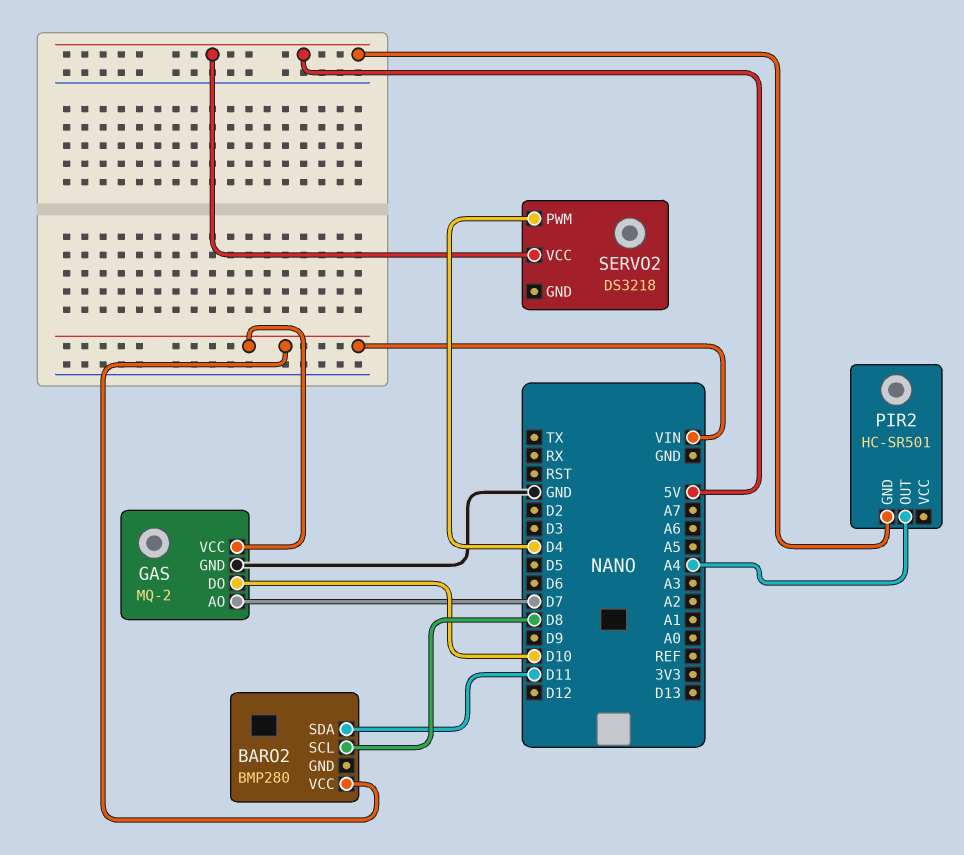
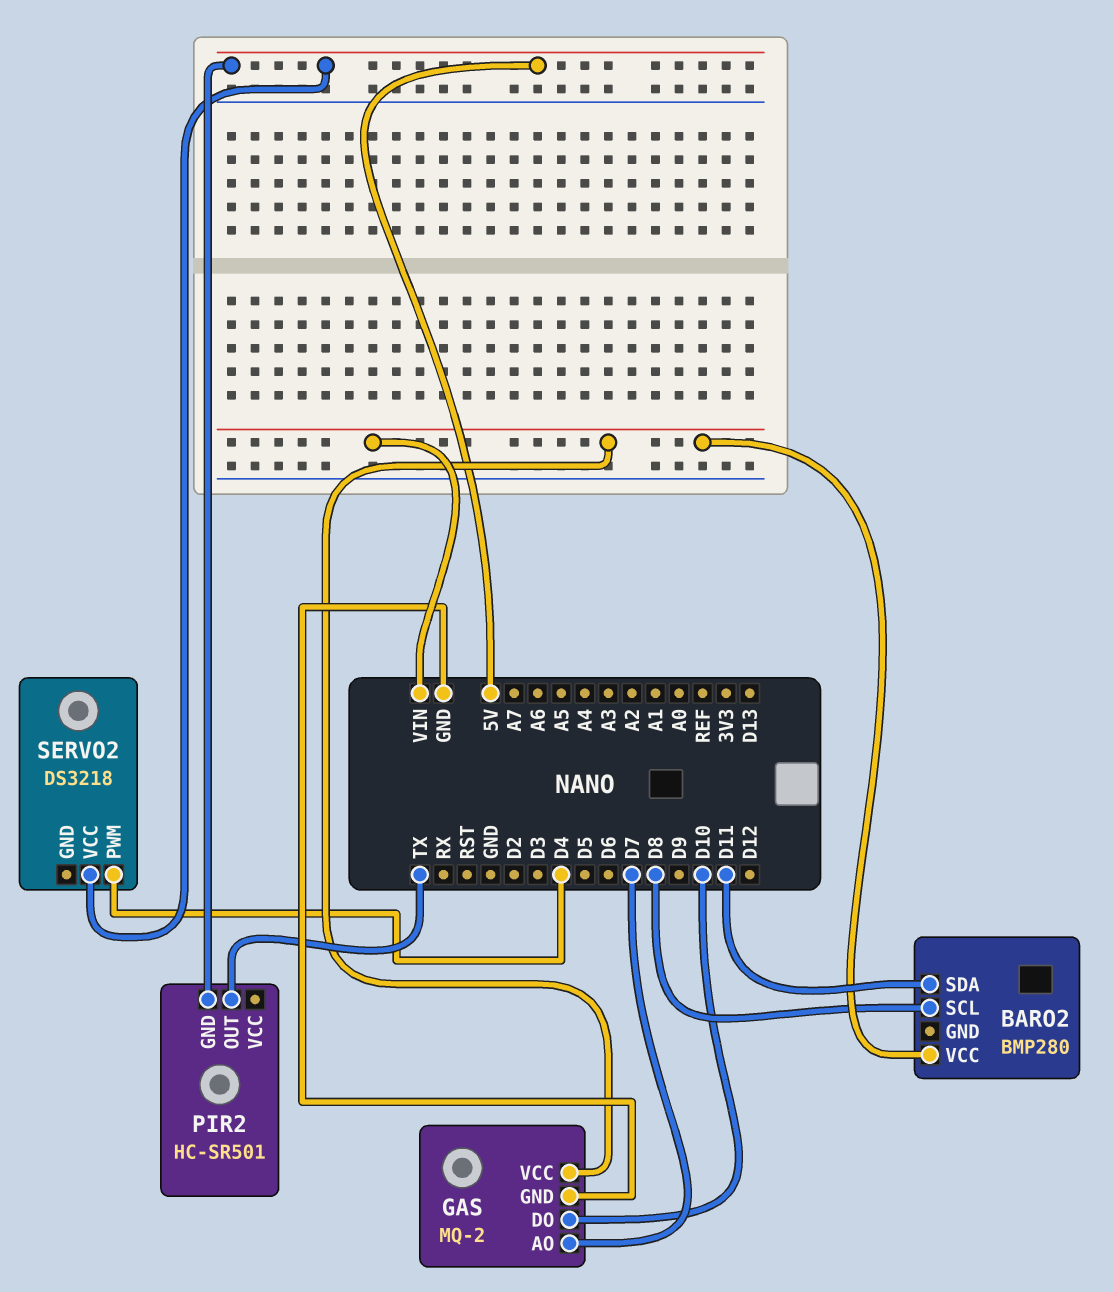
PIR2 pin OUT: A4 -> TX

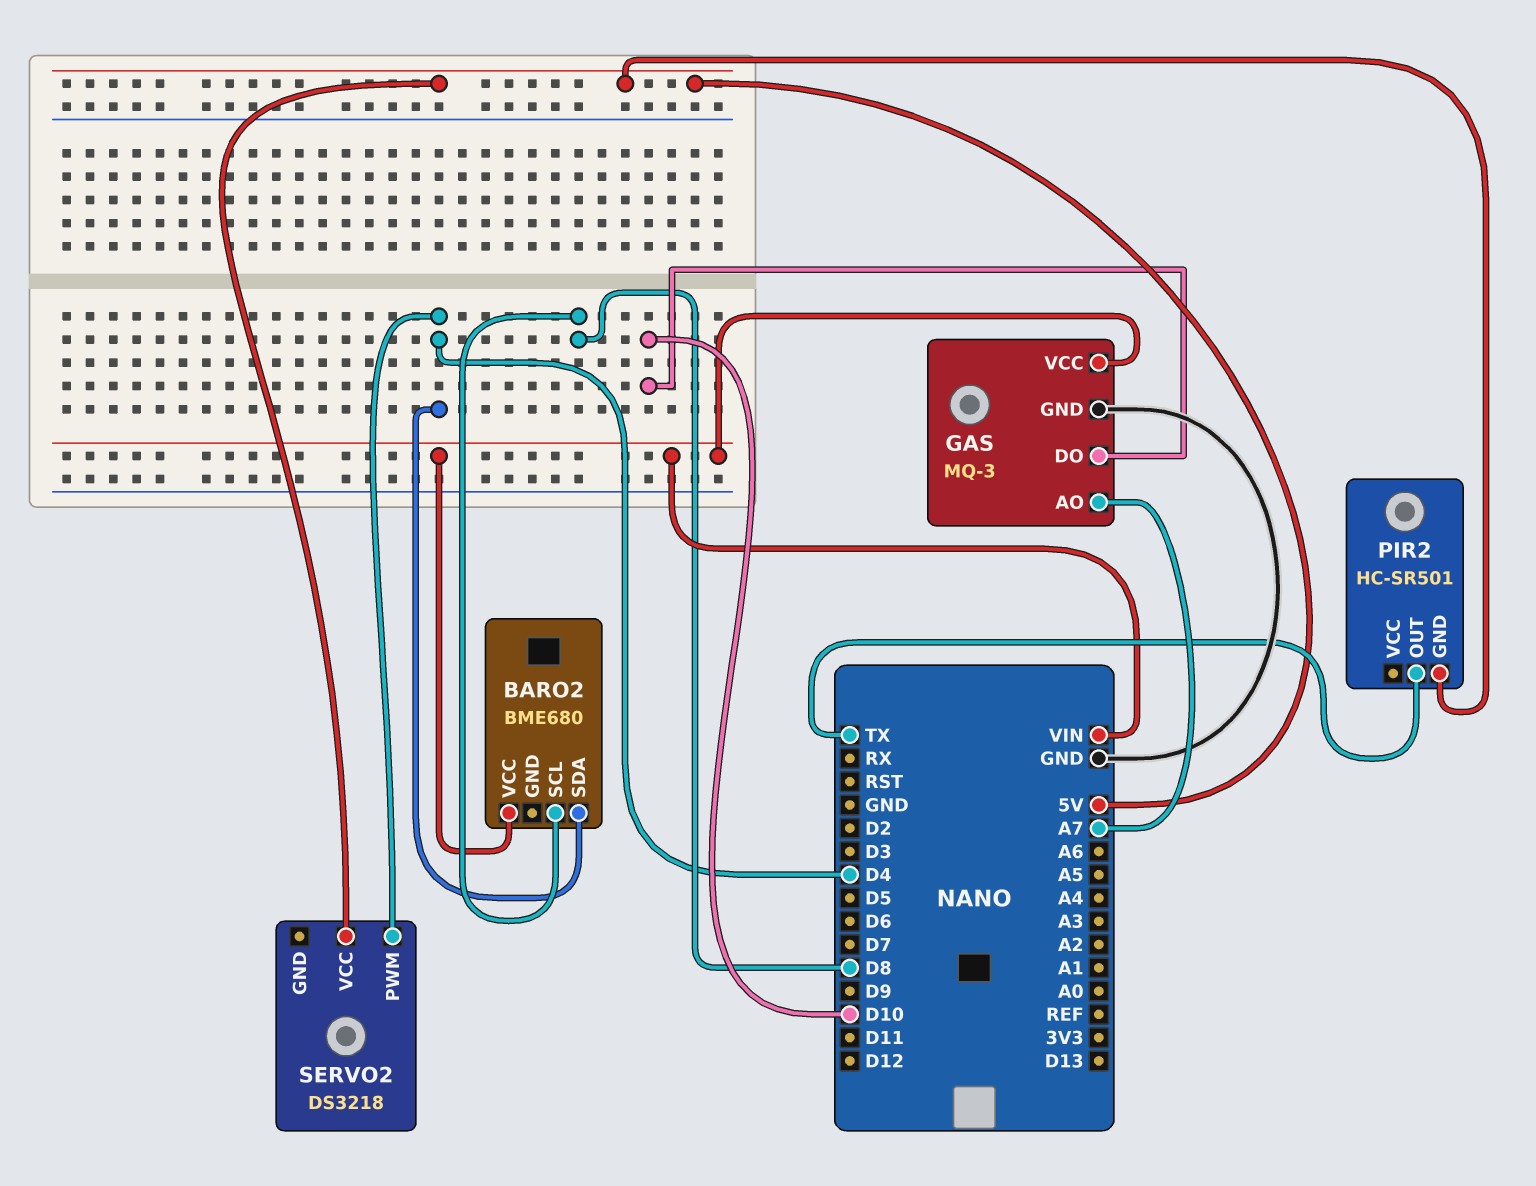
BARO2: BMP280 -> BME680
BARO2 pin SDA: D11 -> D4
GAS: MQ-2 -> MQ-3
GAS pin AO: D7 -> A7

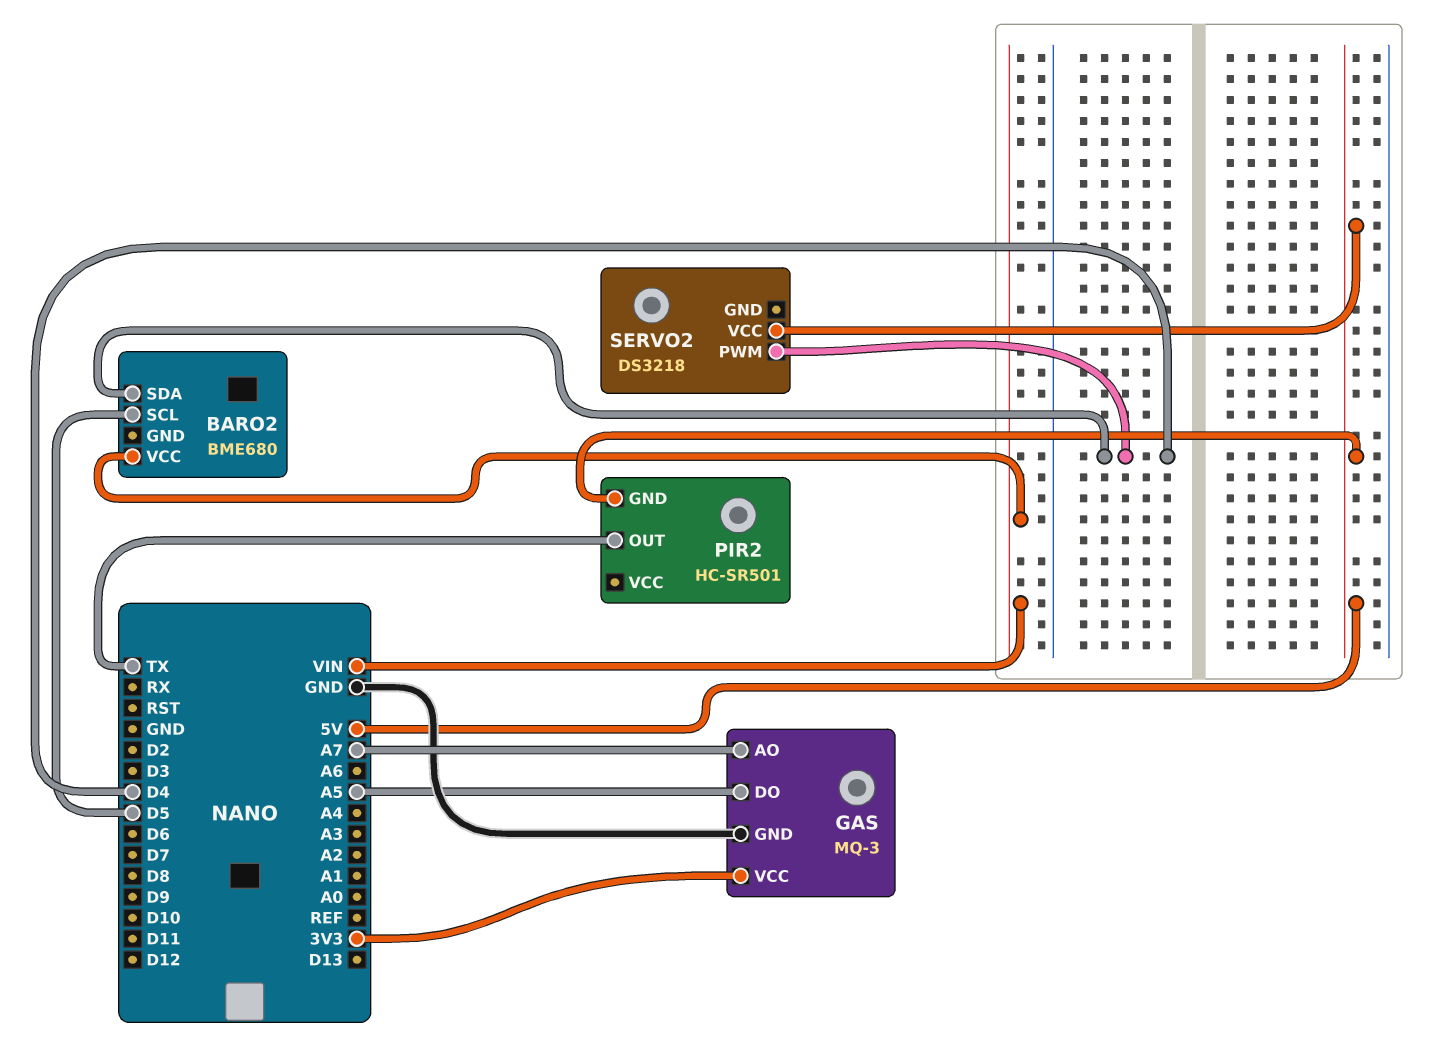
BARO2 pin SCL: D8 -> D5
GAS pin DO: D10 -> A5
GAS pin VCC: VIN -> 3V3

